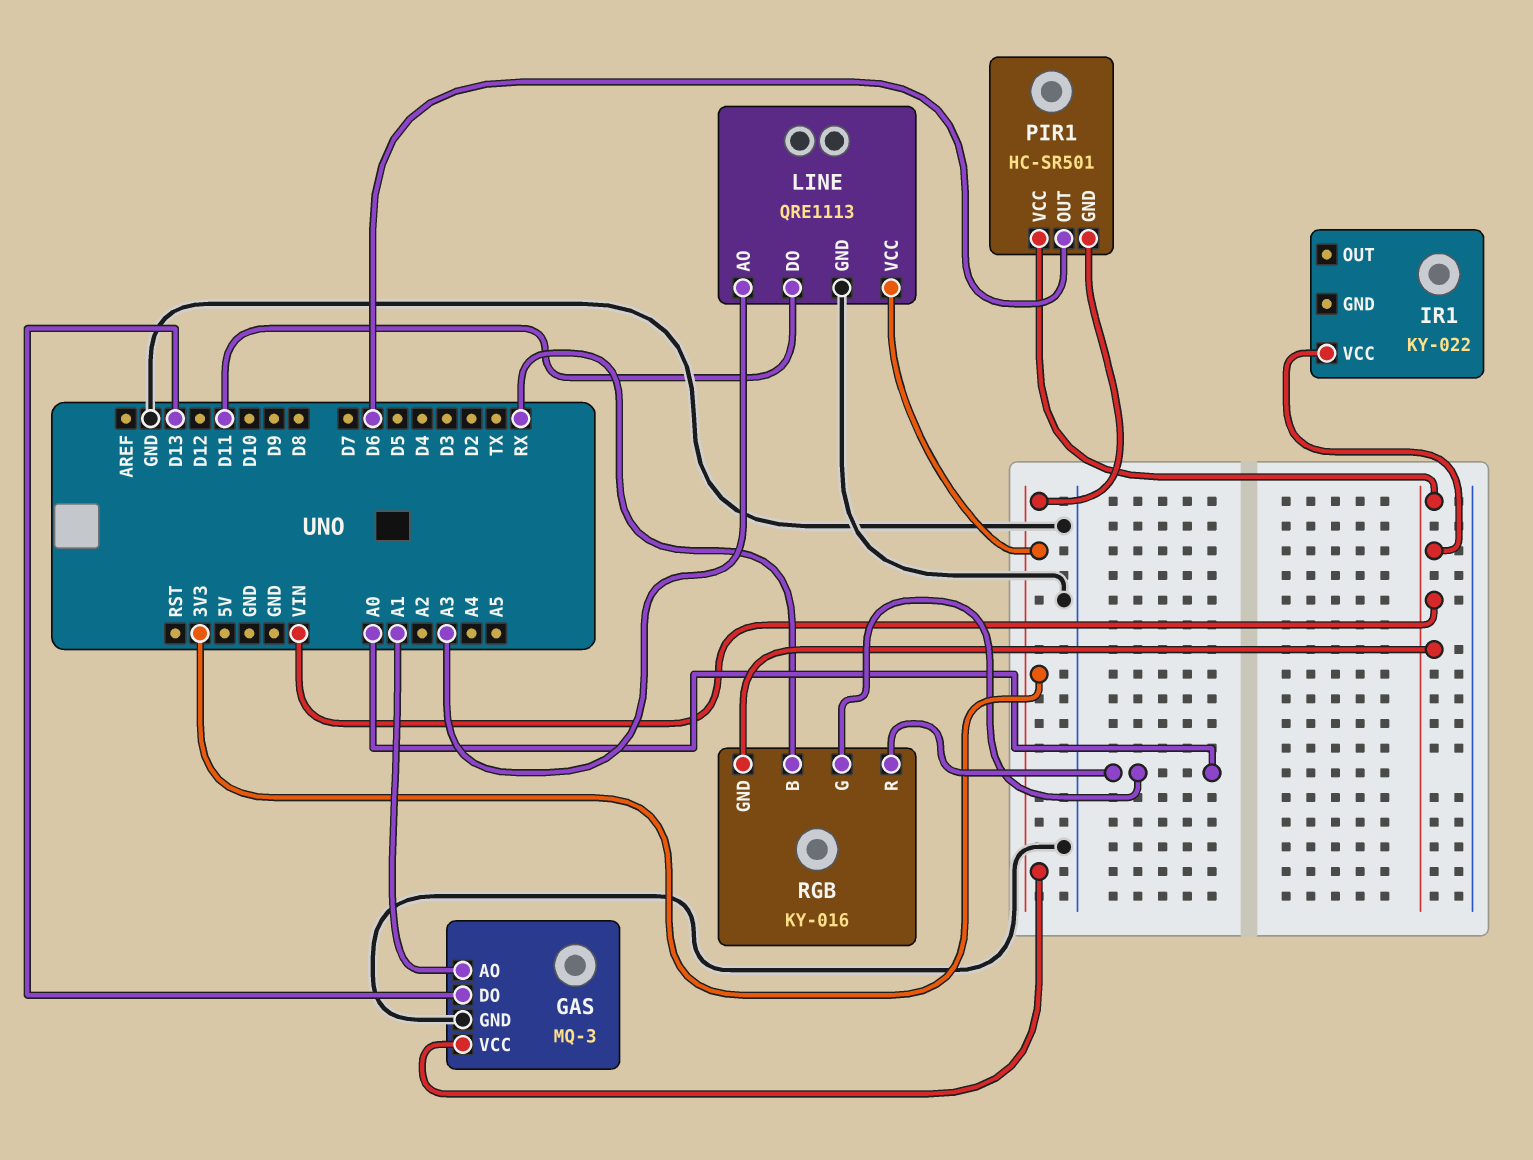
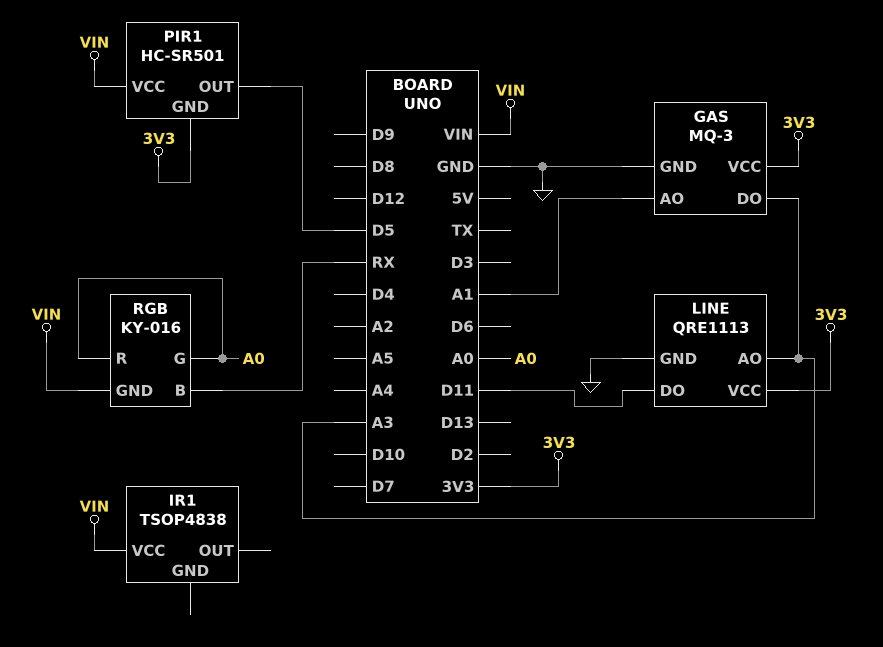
GAS pin DO: D13 -> A3
IR1: KY-022 -> TSOP4838
PIR1 pin OUT: D6 -> D5

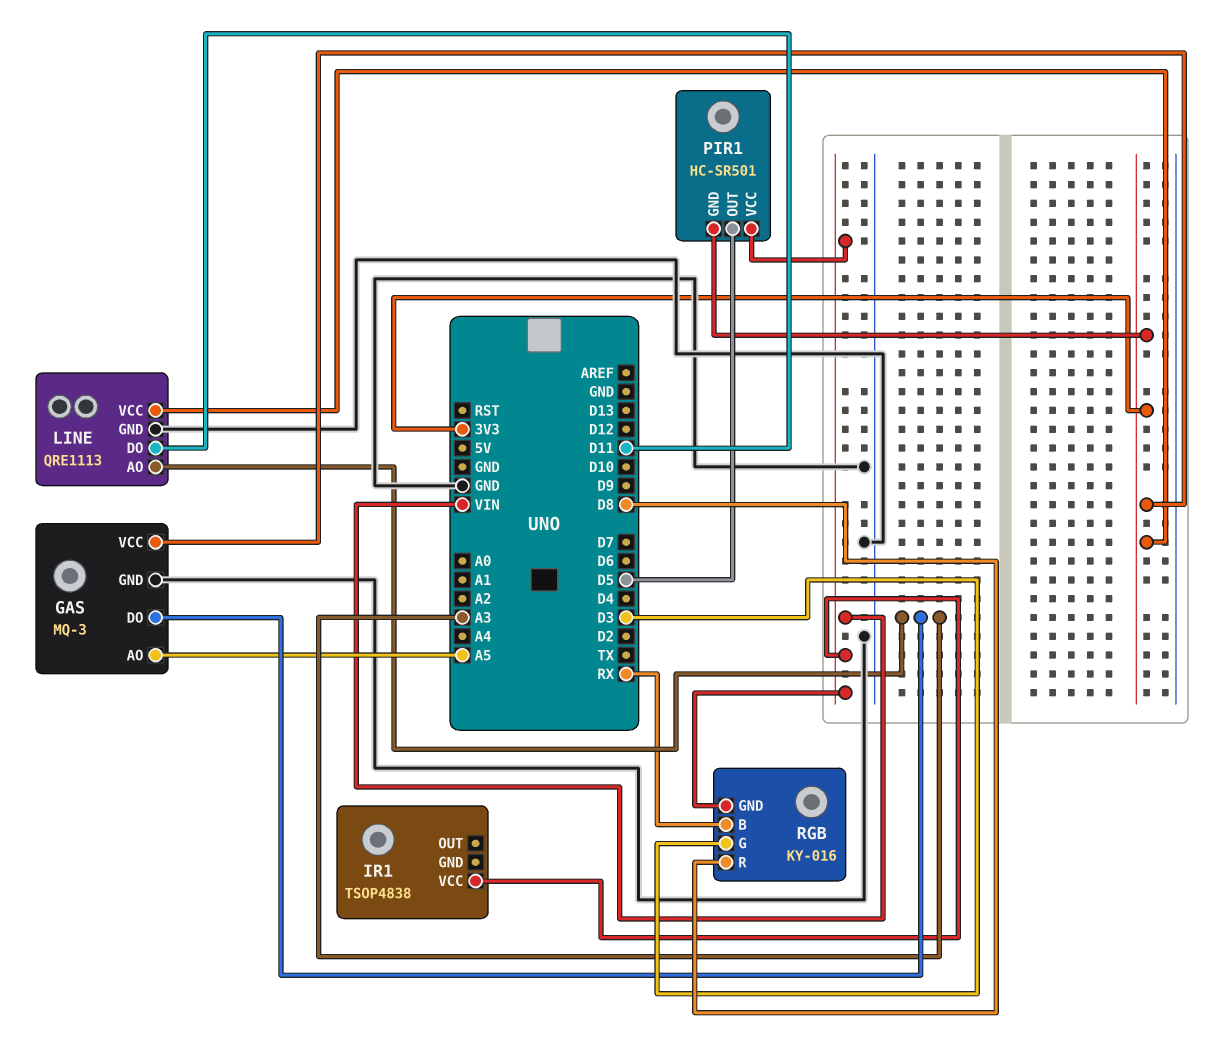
GAS pin AO: A1 -> A5
RGB pin G: A0 -> D3
RGB pin R: A0 -> D8

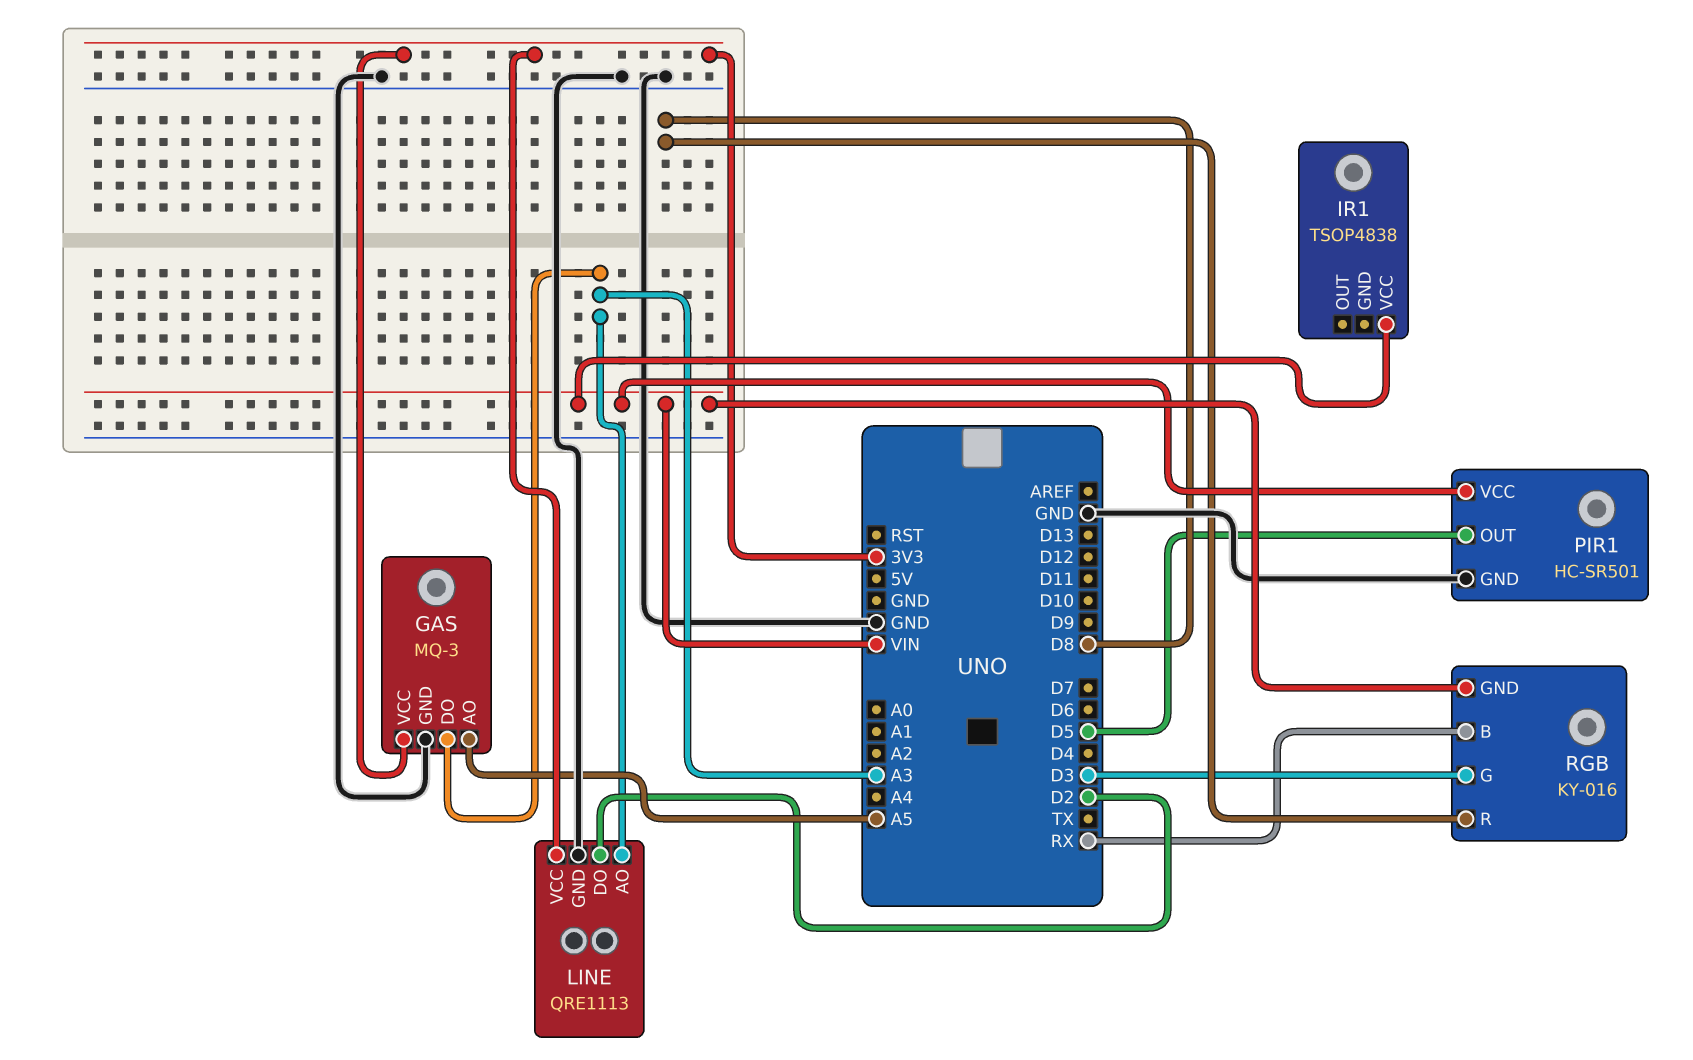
LINE pin DO: D11 -> D2
PIR1 pin GND: 3V3 -> GND

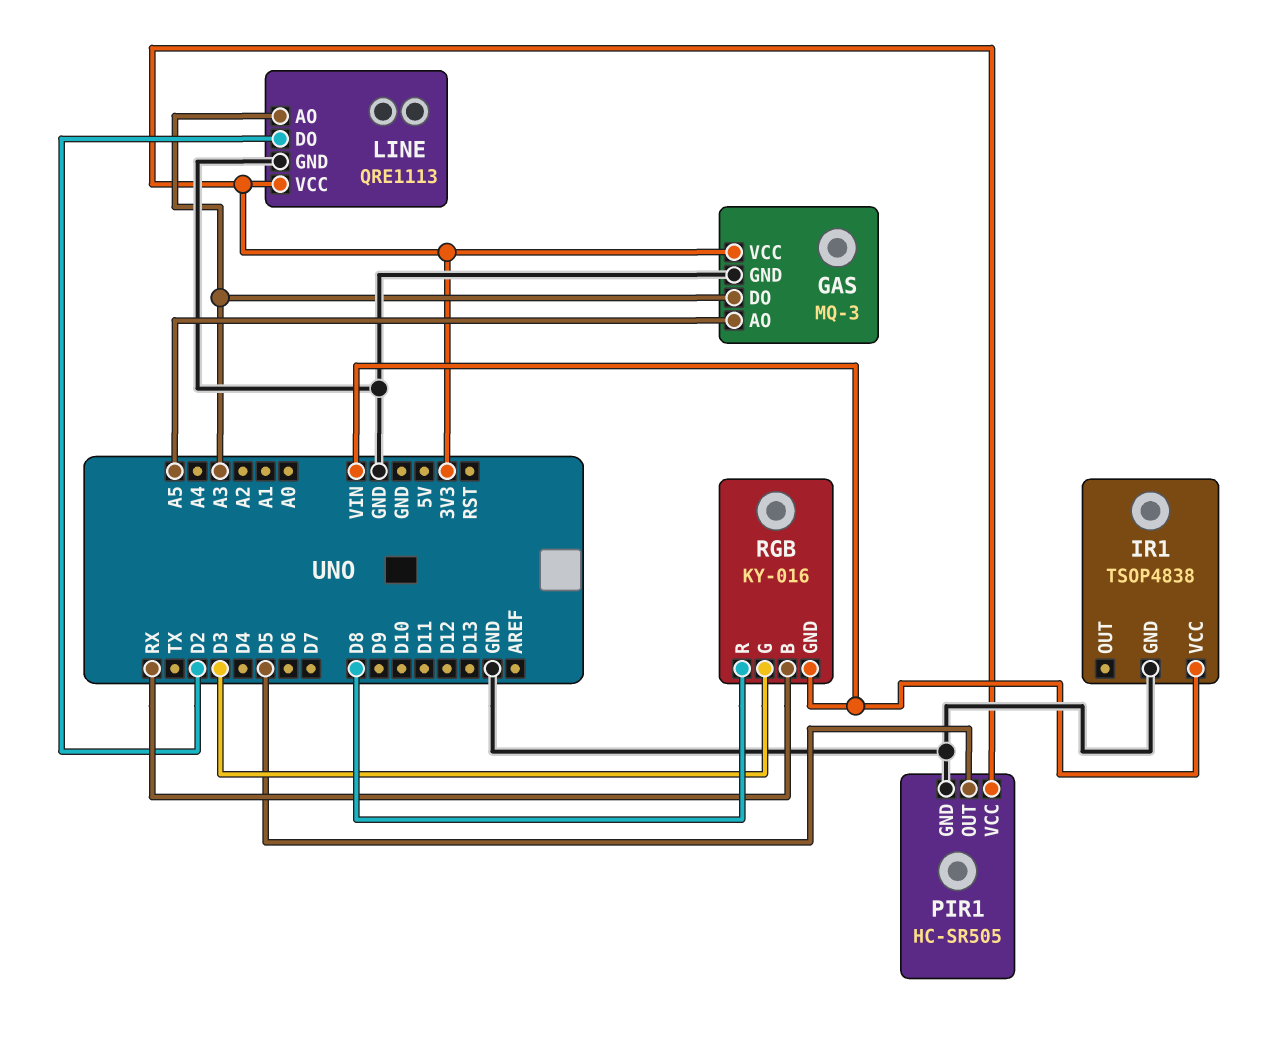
IR1 pin GND: none -> GND
PIR1: HC-SR501 -> HC-SR505
PIR1 pin VCC: VIN -> 3V3

